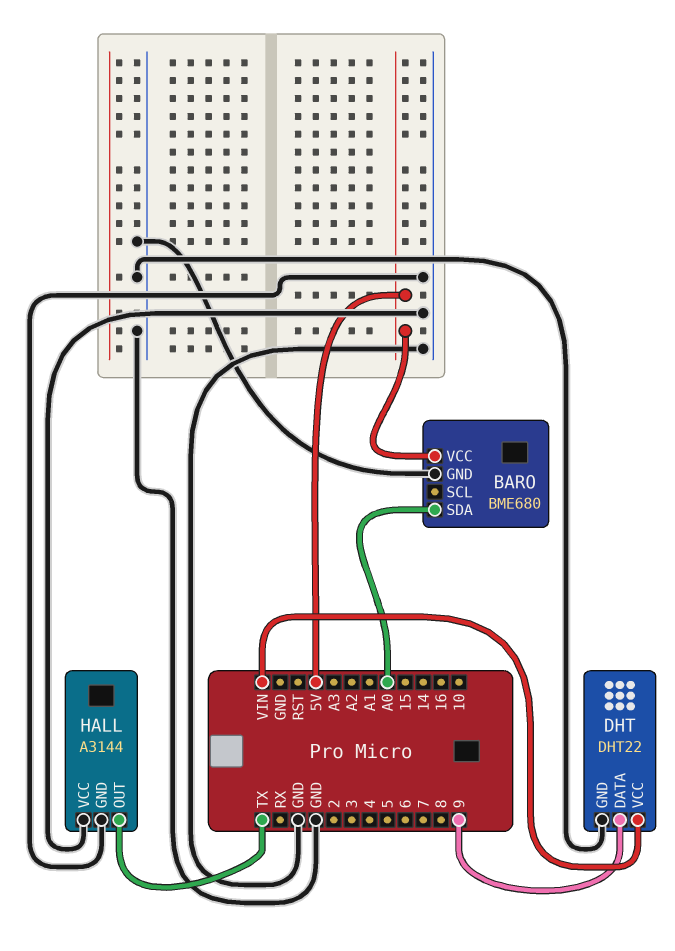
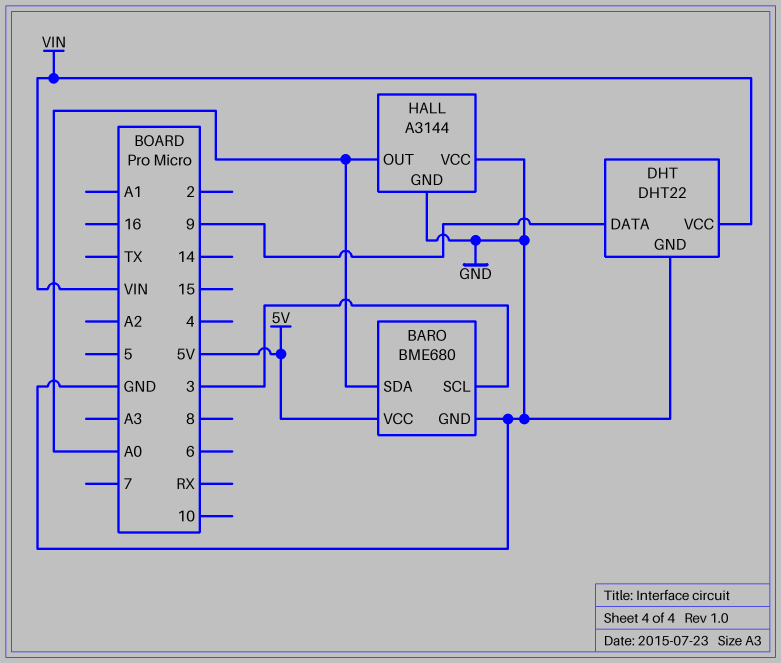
BARO pin SCL: none -> 3
HALL pin OUT: TX -> A0

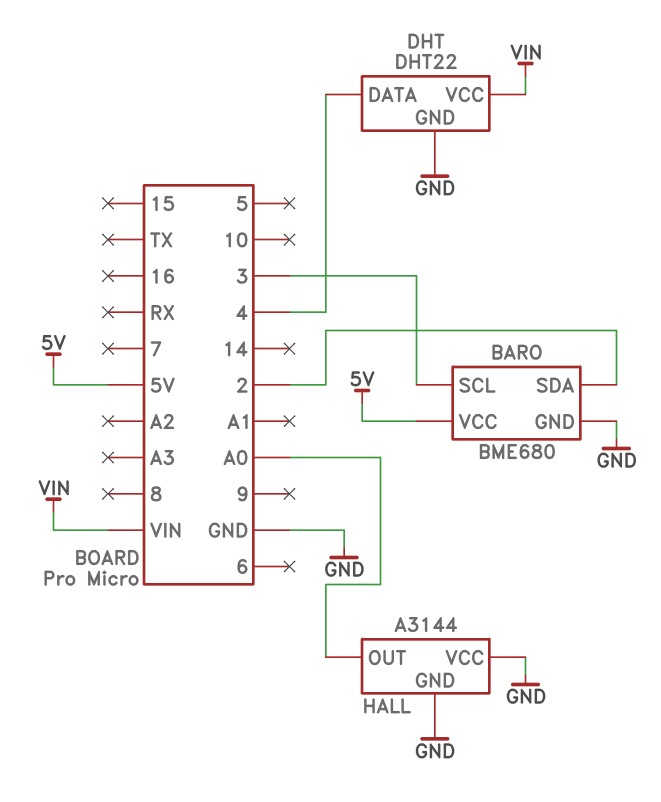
BARO pin SDA: A0 -> 2
DHT pin DATA: 9 -> 4

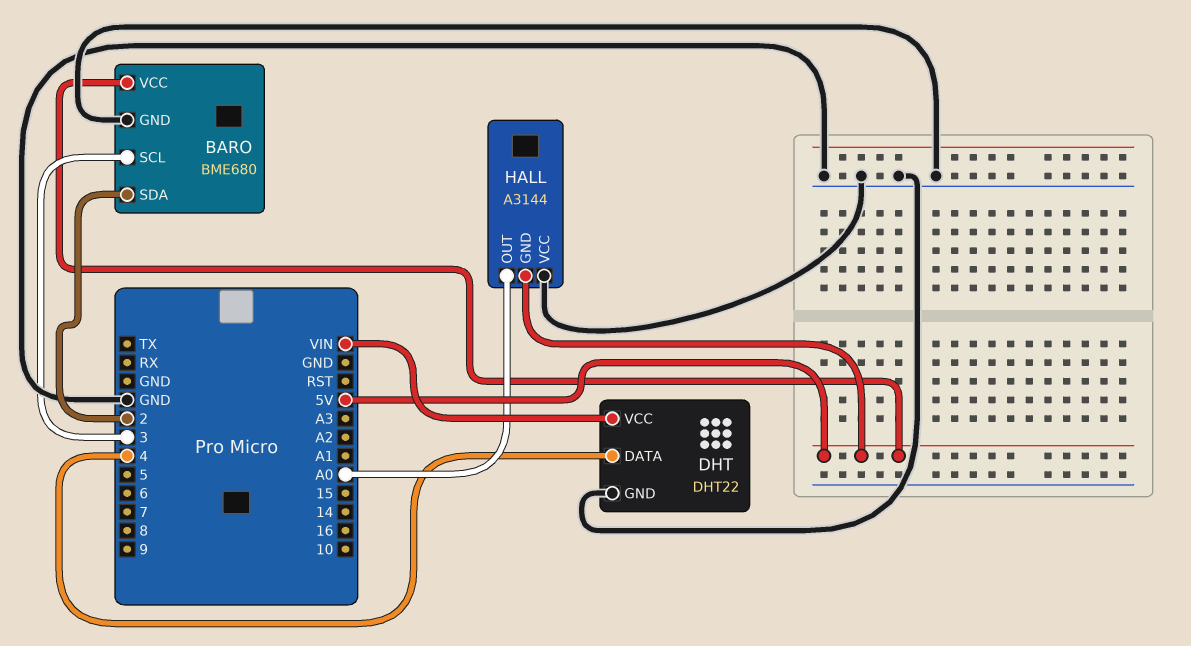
HALL pin GND: GND -> 5V

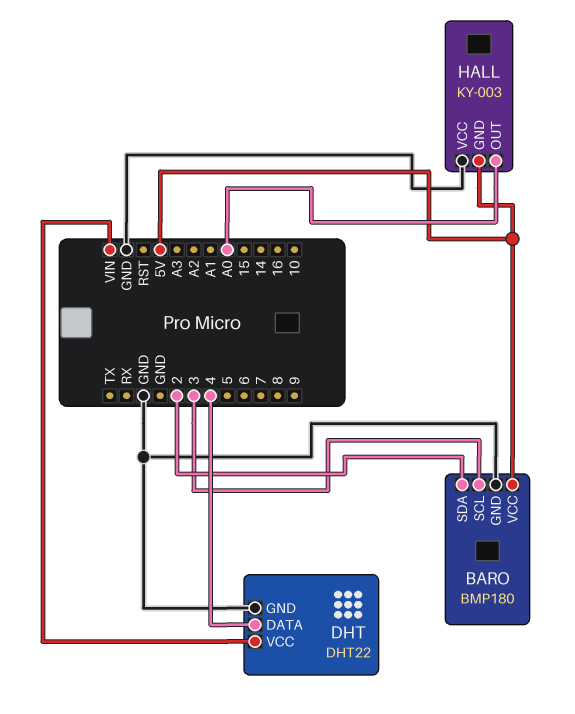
BARO: BME680 -> BMP180
HALL: A3144 -> KY-003

